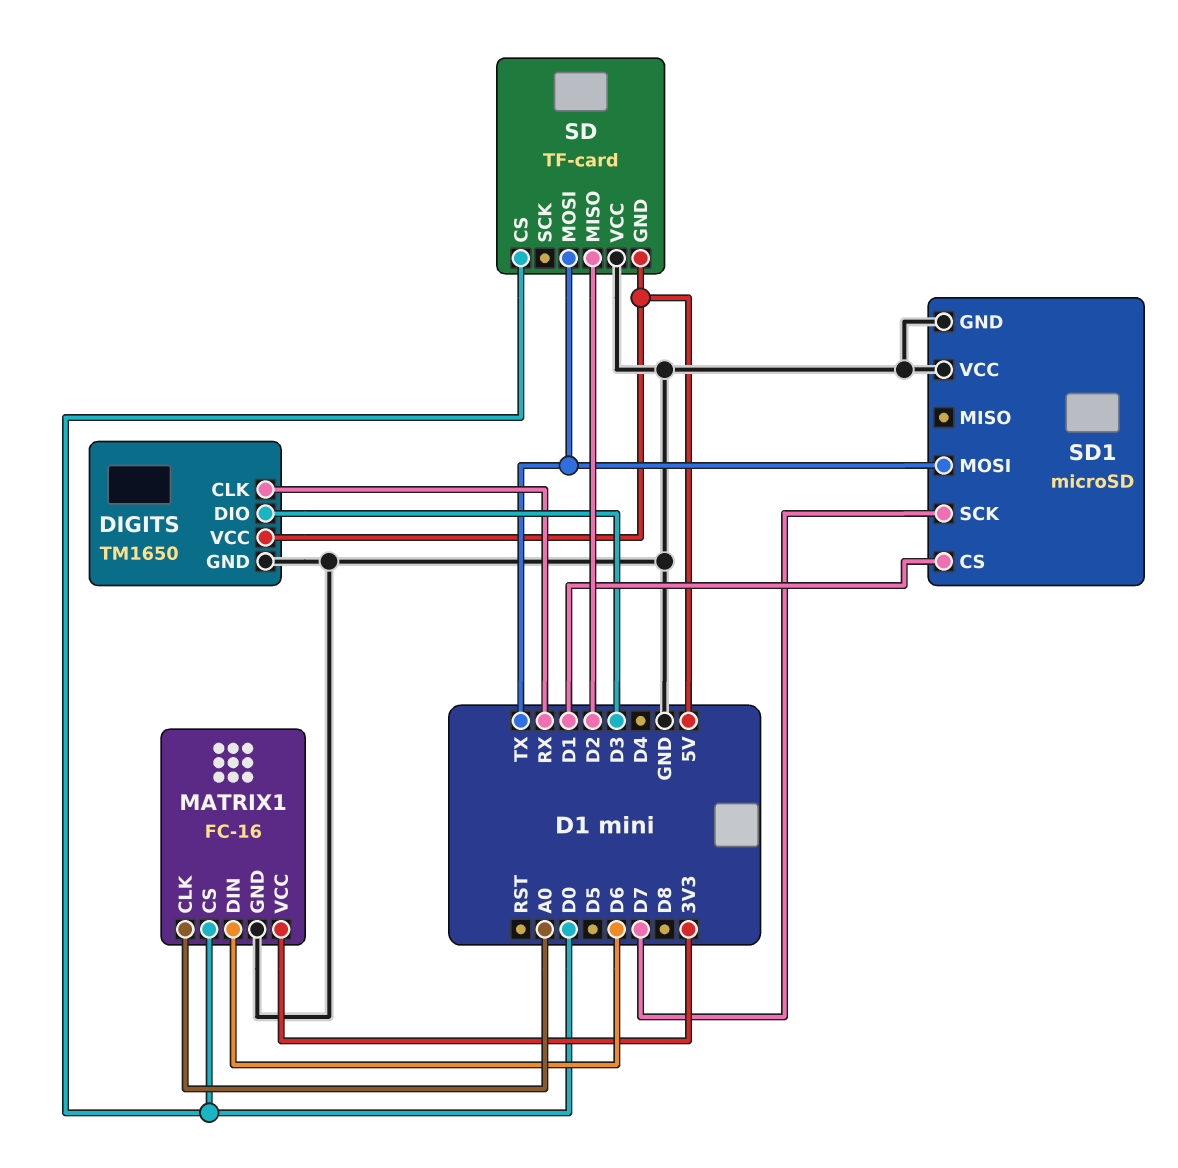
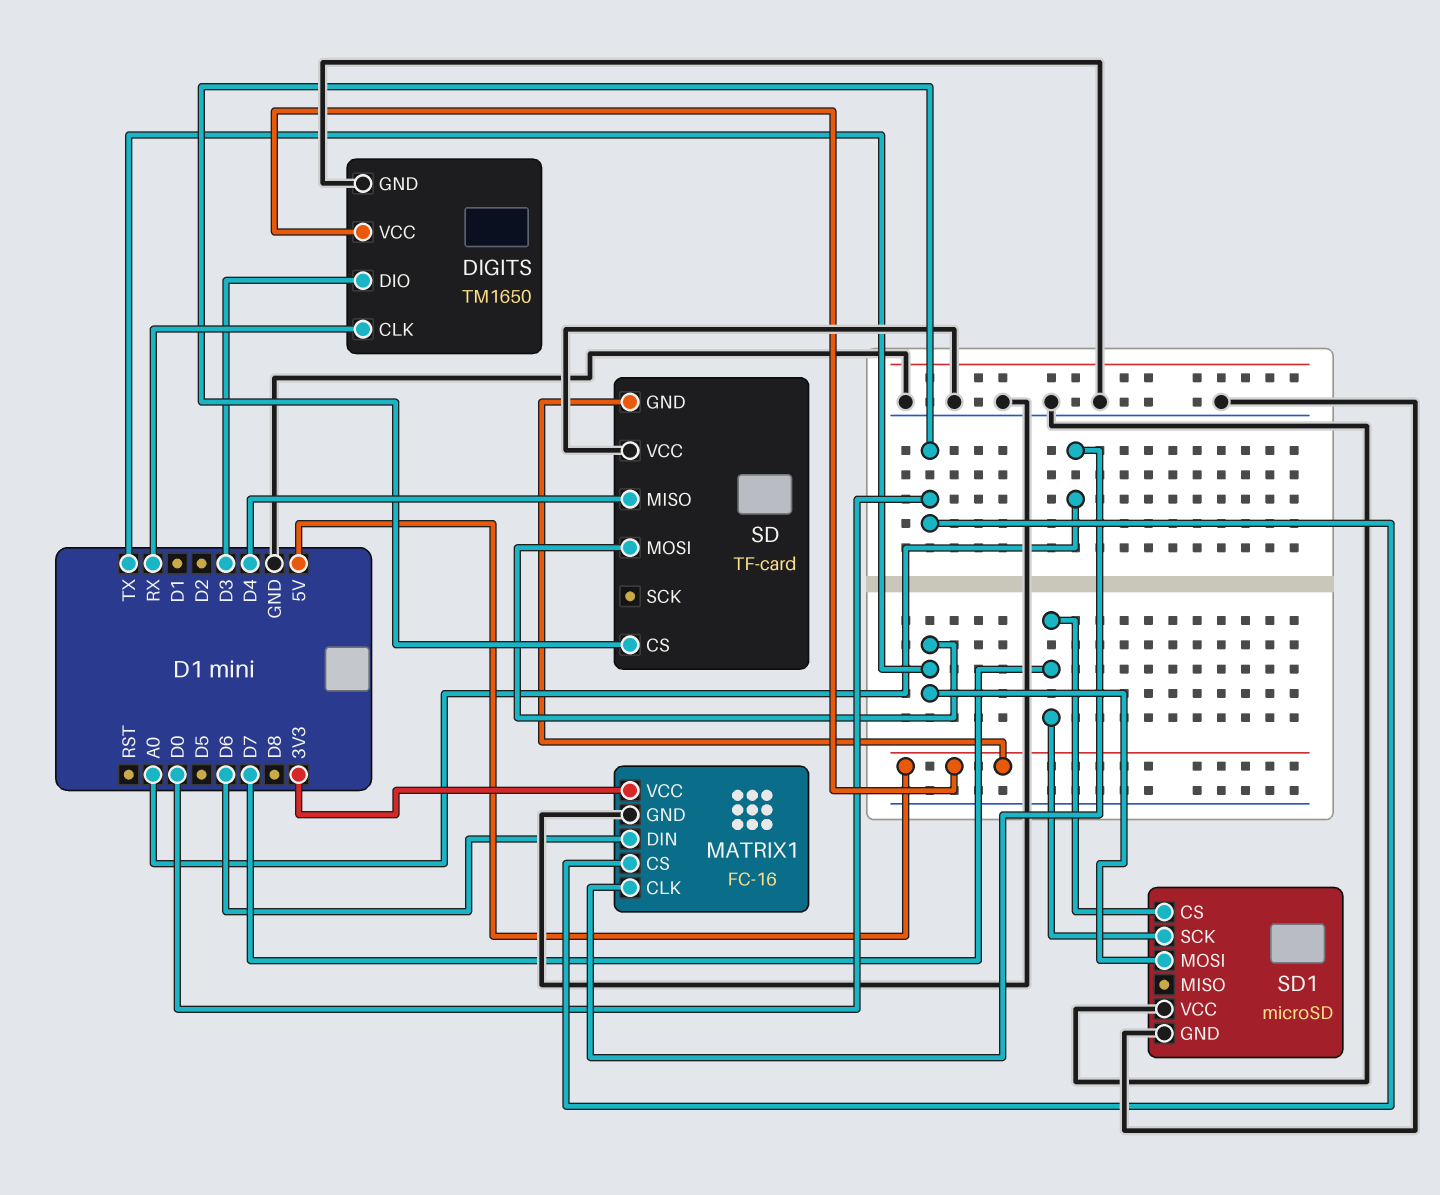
SD pin MISO: D2 -> D4
SD1 pin CS: D1 -> D7

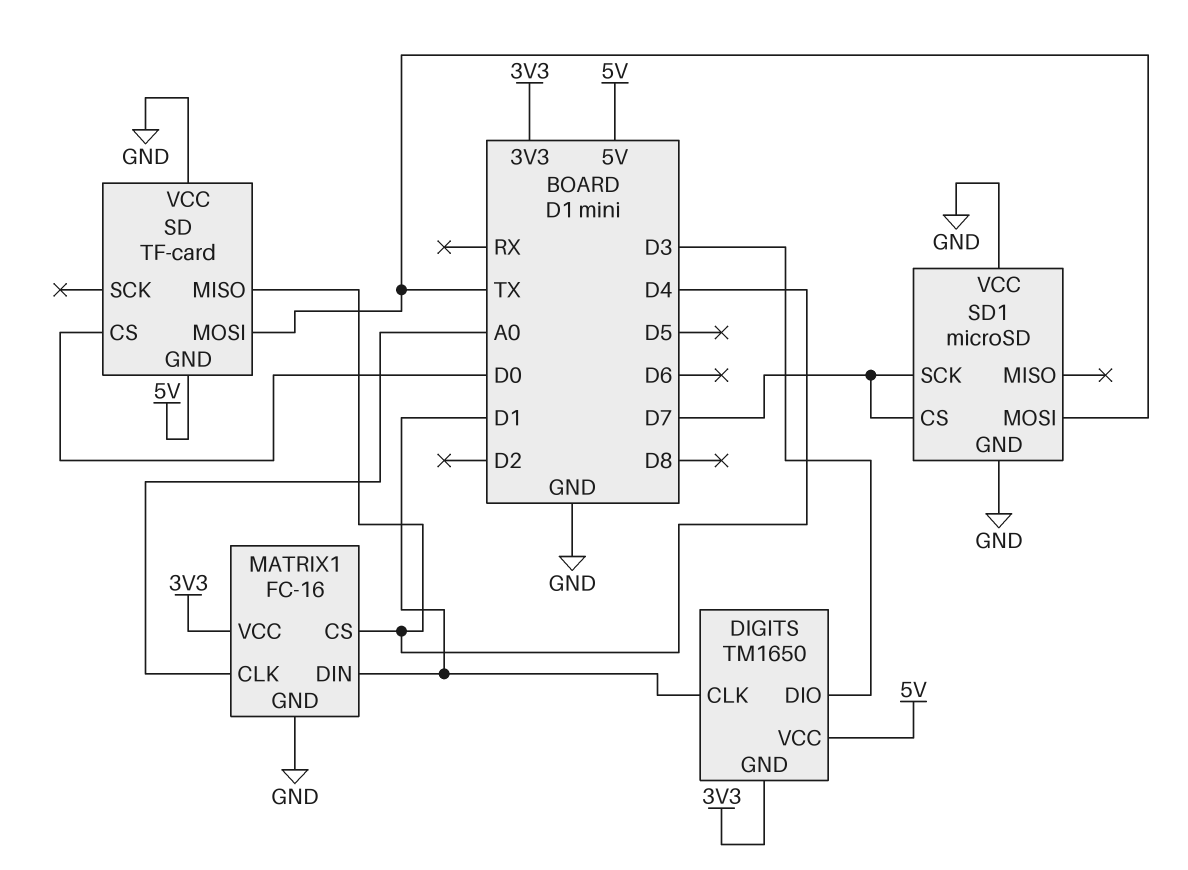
DIGITS pin CLK: RX -> D1
DIGITS pin GND: GND -> 3V3
MATRIX1 pin CS: D0 -> D4
MATRIX1 pin DIN: D6 -> D1

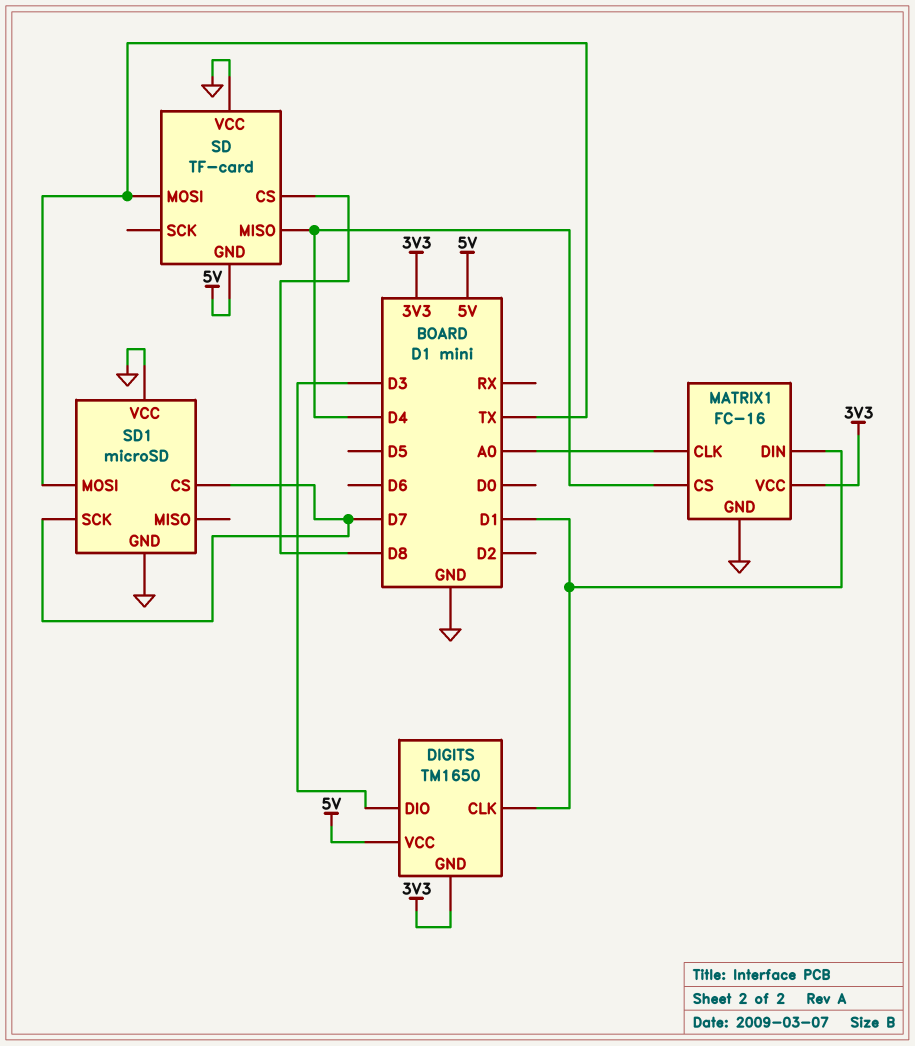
SD pin CS: D0 -> D8

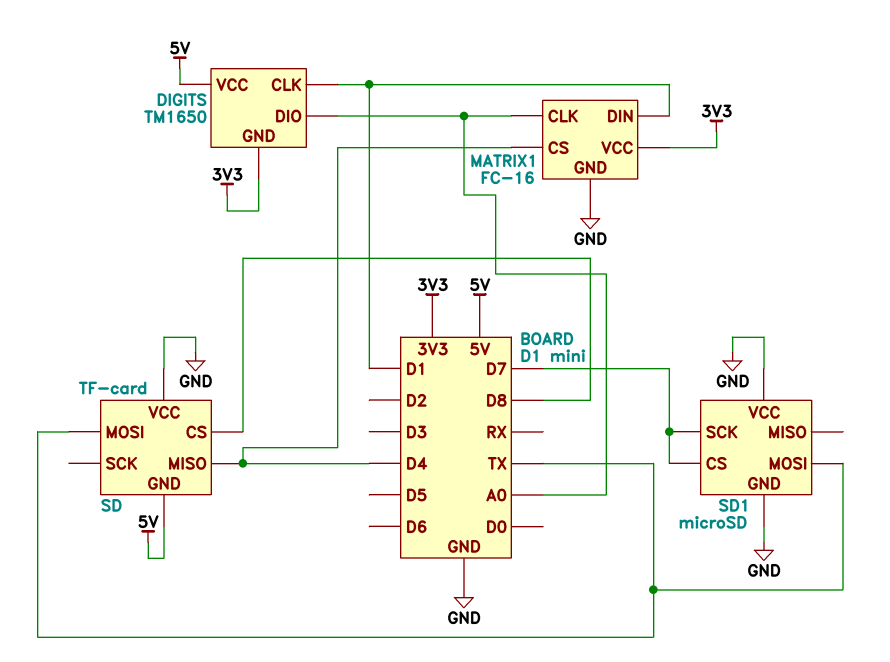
DIGITS pin DIO: D3 -> A0

